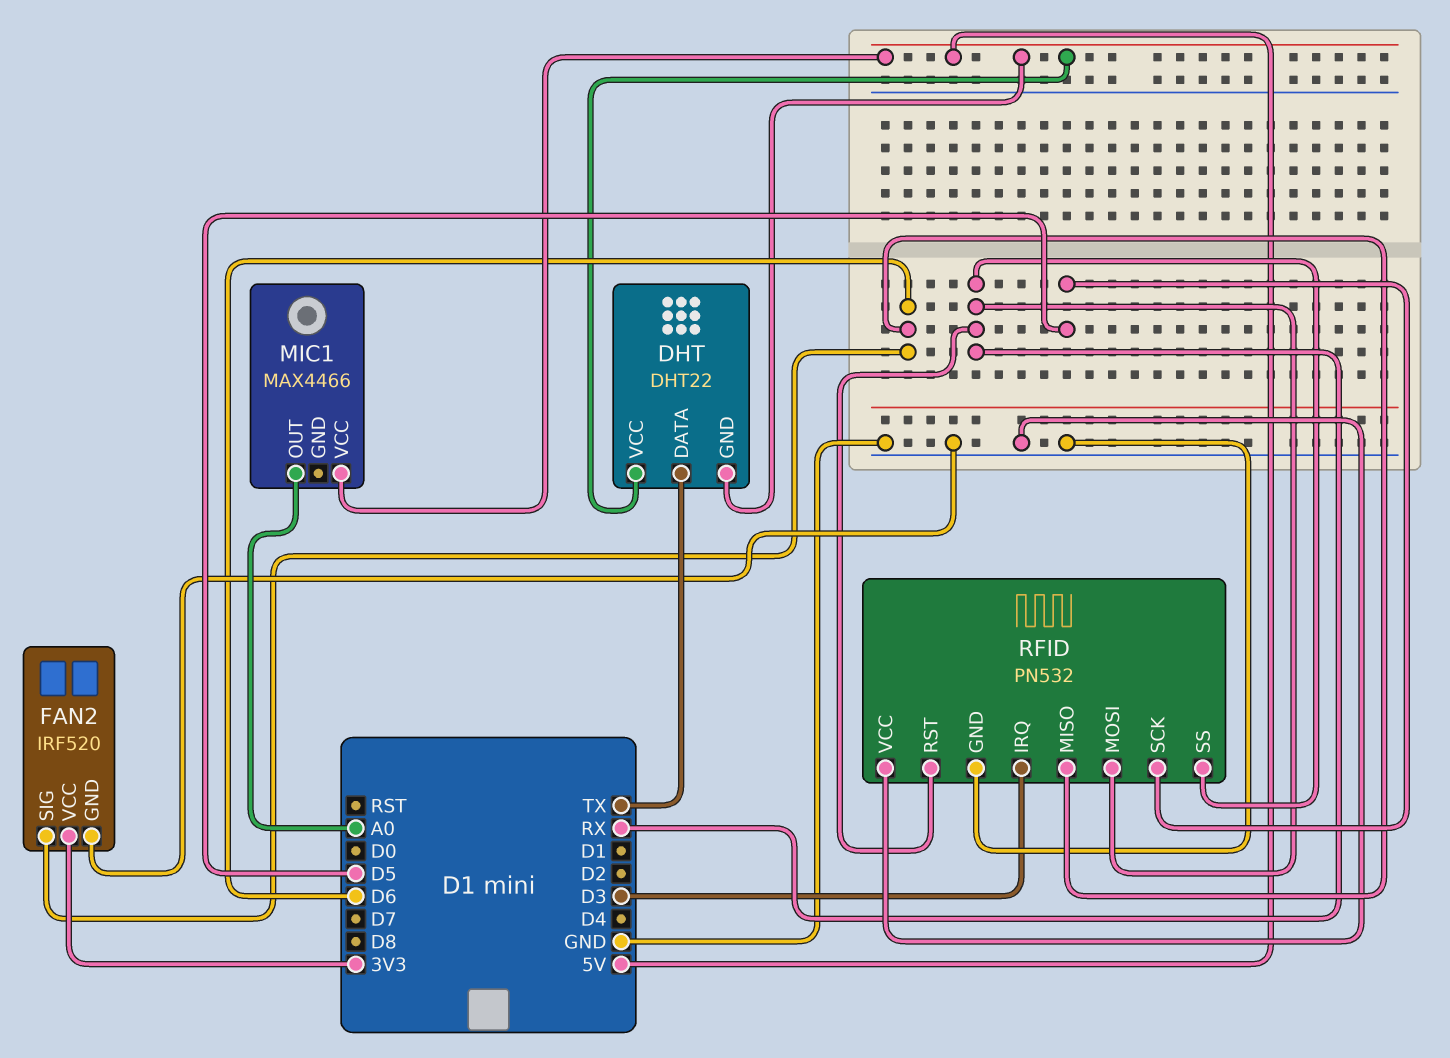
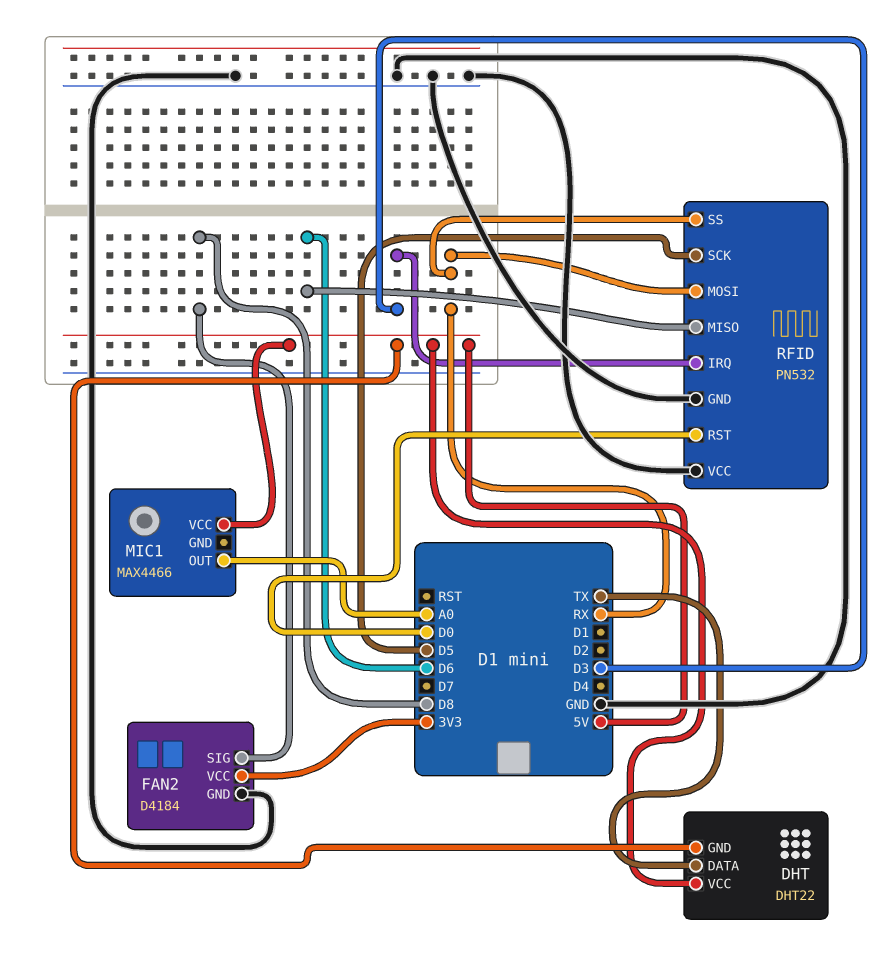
FAN2: IRF520 -> D4184
FAN2 pin SIG: D6 -> D8
RFID pin RST: RX -> D0

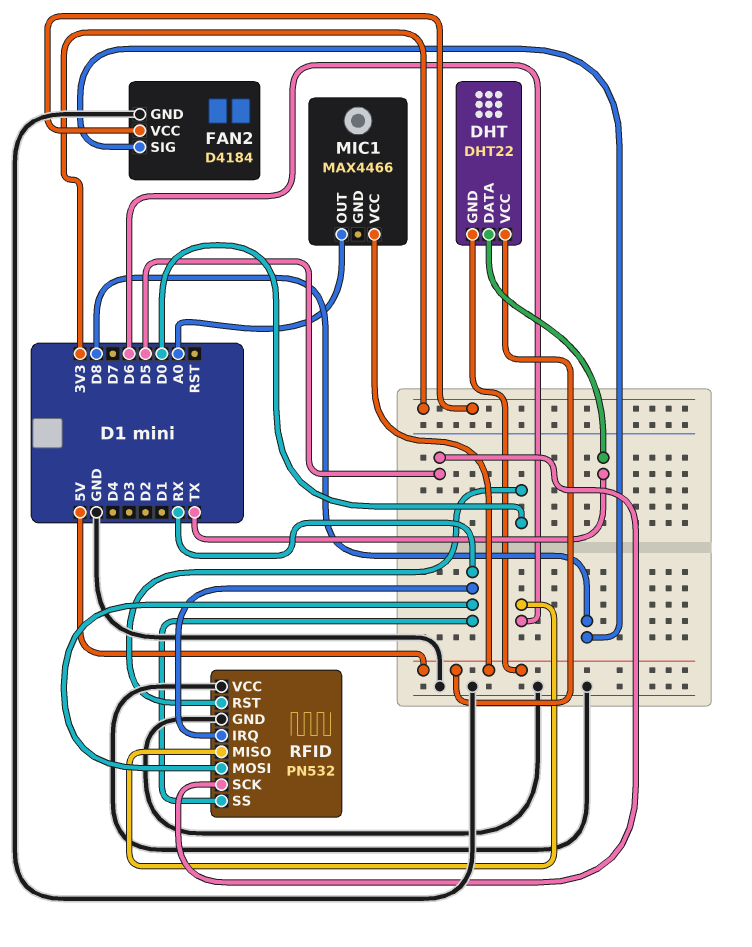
RFID pin IRQ: D3 -> RX

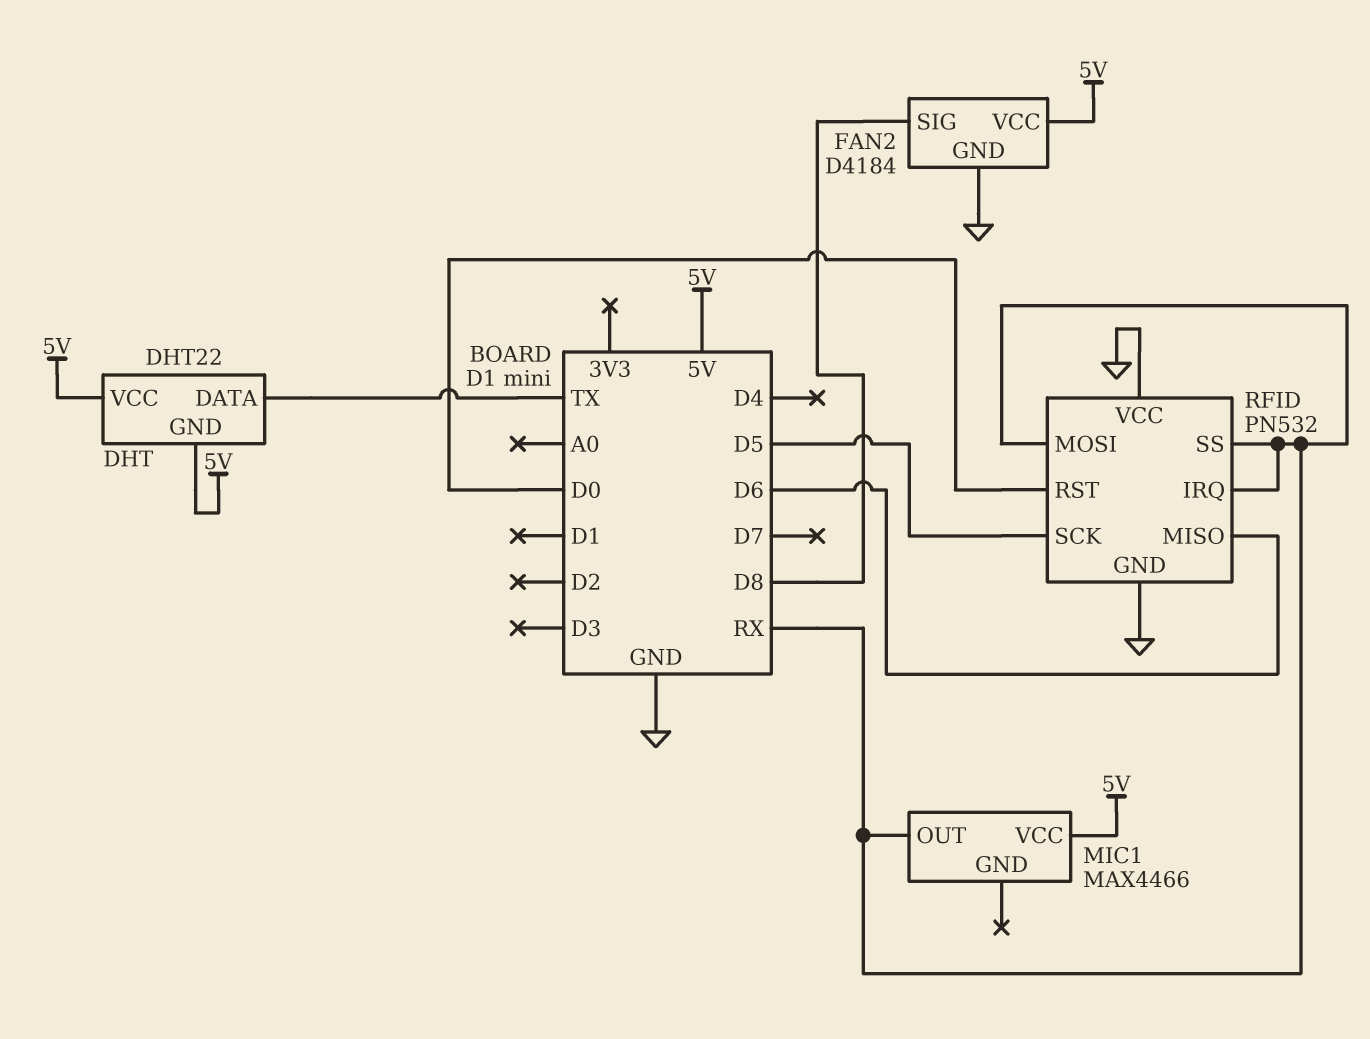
FAN2 pin VCC: 3V3 -> 5V
MIC1 pin OUT: A0 -> RX

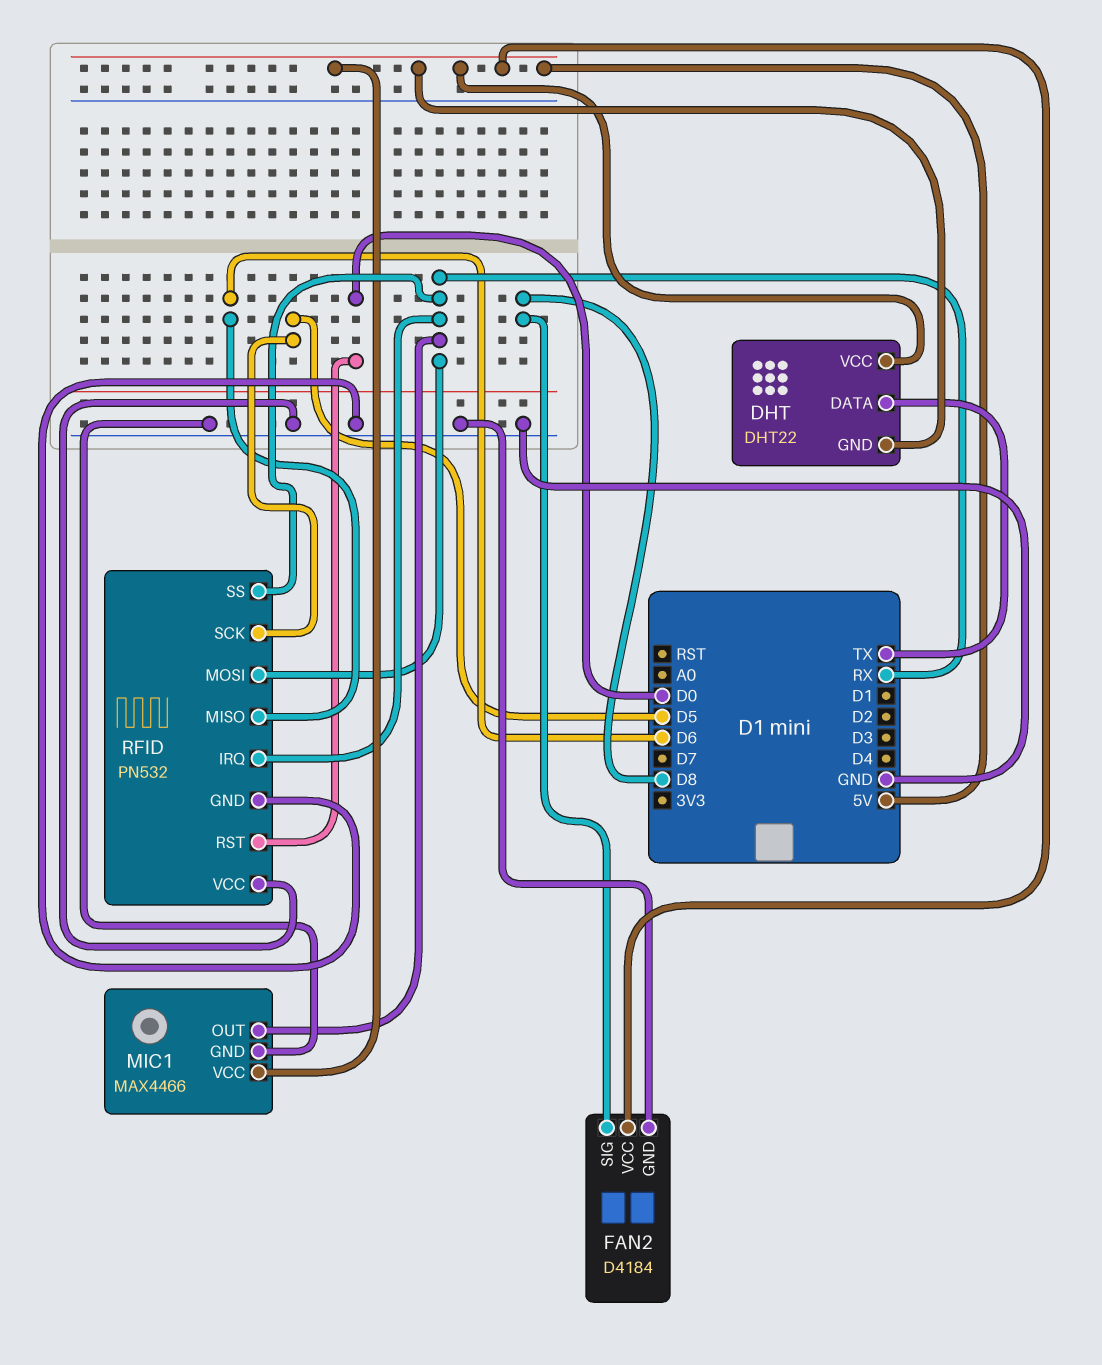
MIC1 pin GND: none -> GND

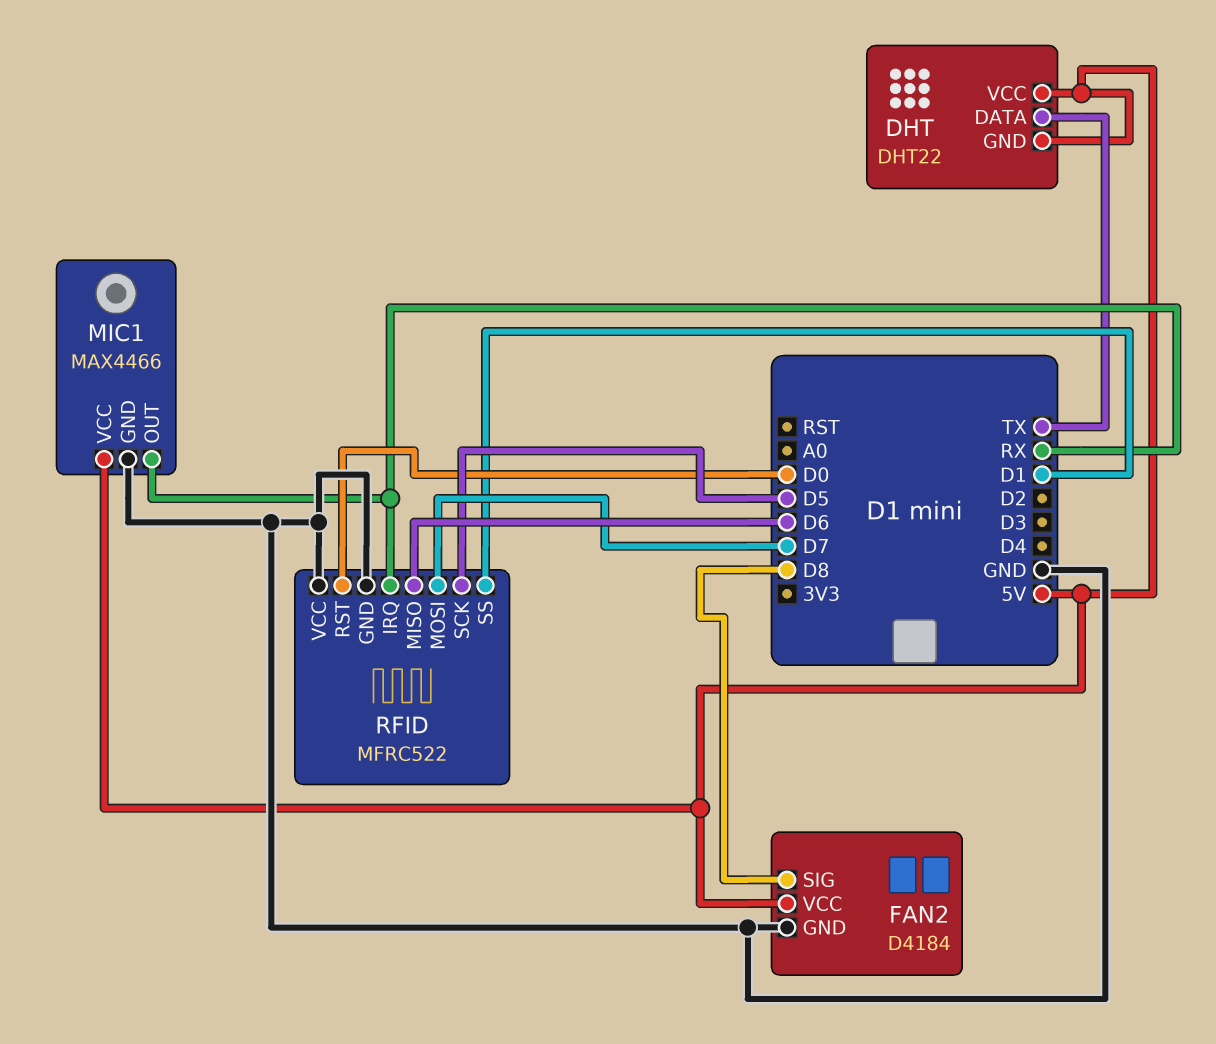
RFID: PN532 -> MFRC522
RFID pin MOSI: RX -> D7
RFID pin SS: RX -> D1

